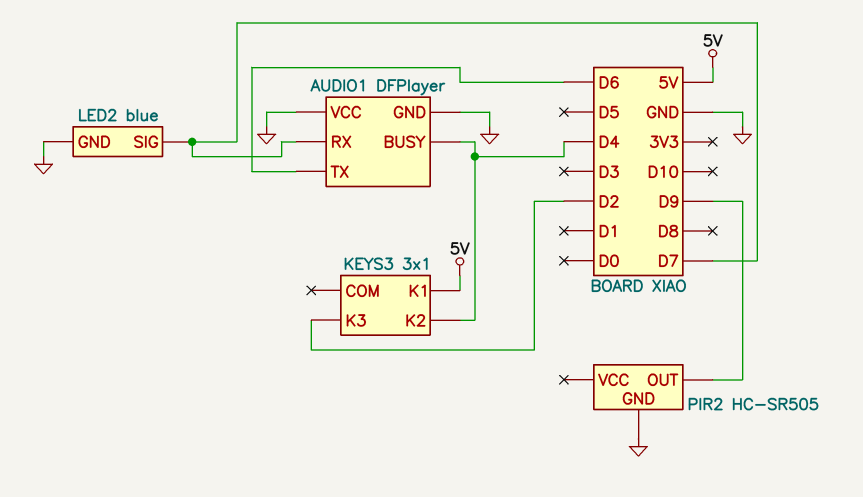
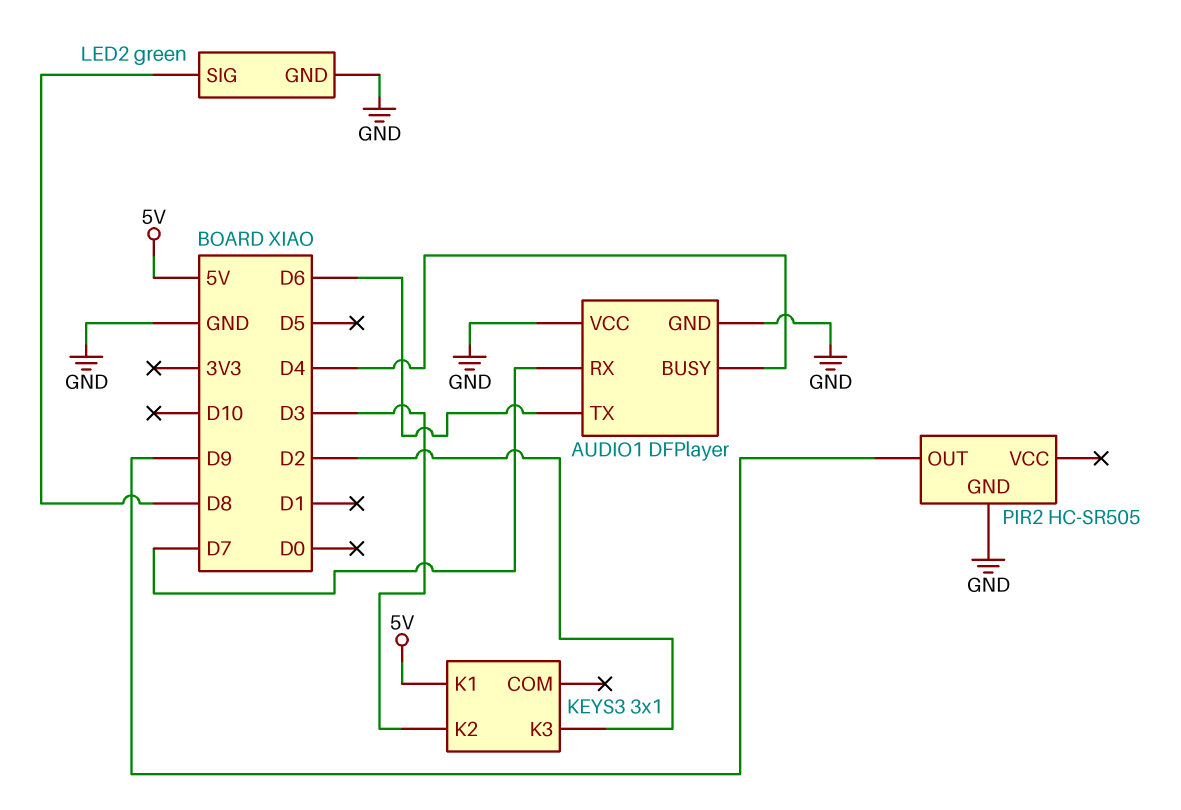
KEYS3 pin K2: D4 -> D3
LED2: blue -> green
LED2 pin SIG: D7 -> D8

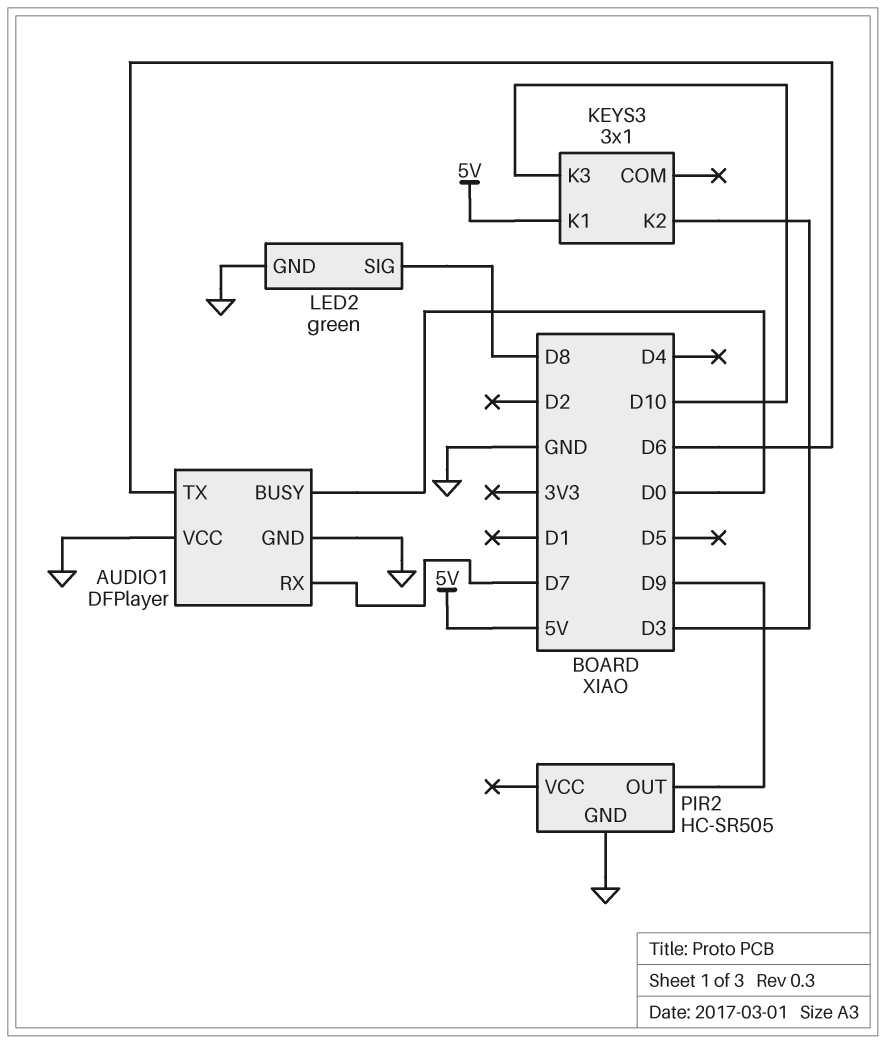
AUDIO1 pin BUSY: D4 -> D0
KEYS3 pin K3: D2 -> D10

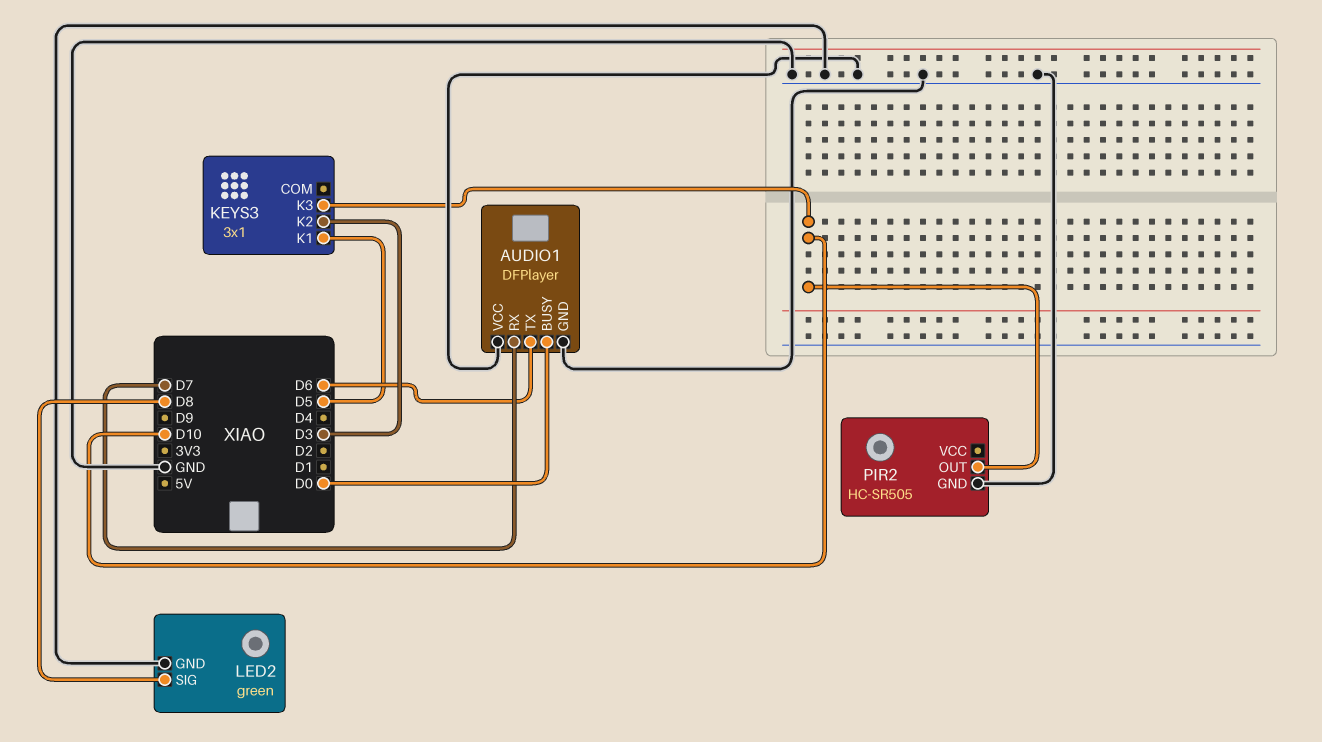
KEYS3 pin K1: 5V -> D5
PIR2 pin OUT: D9 -> D10

